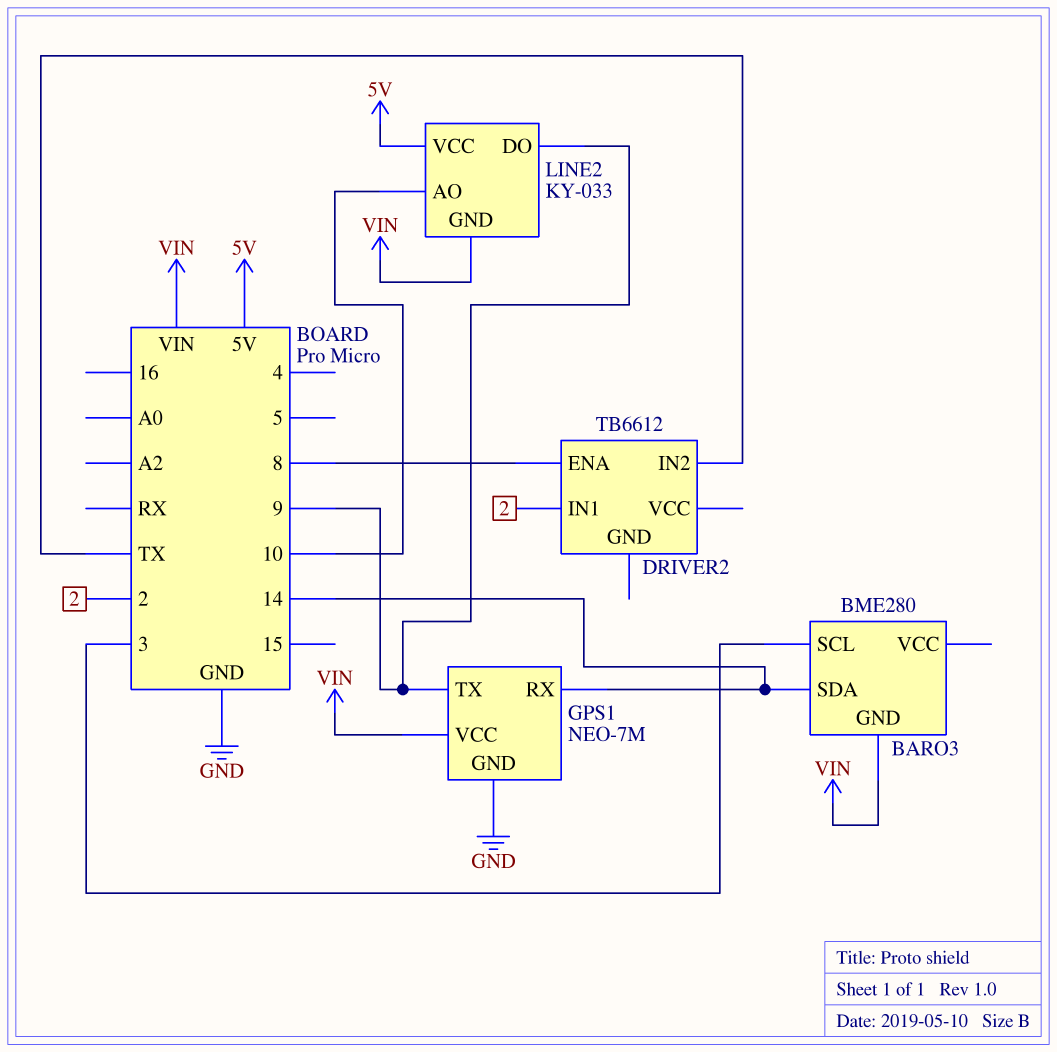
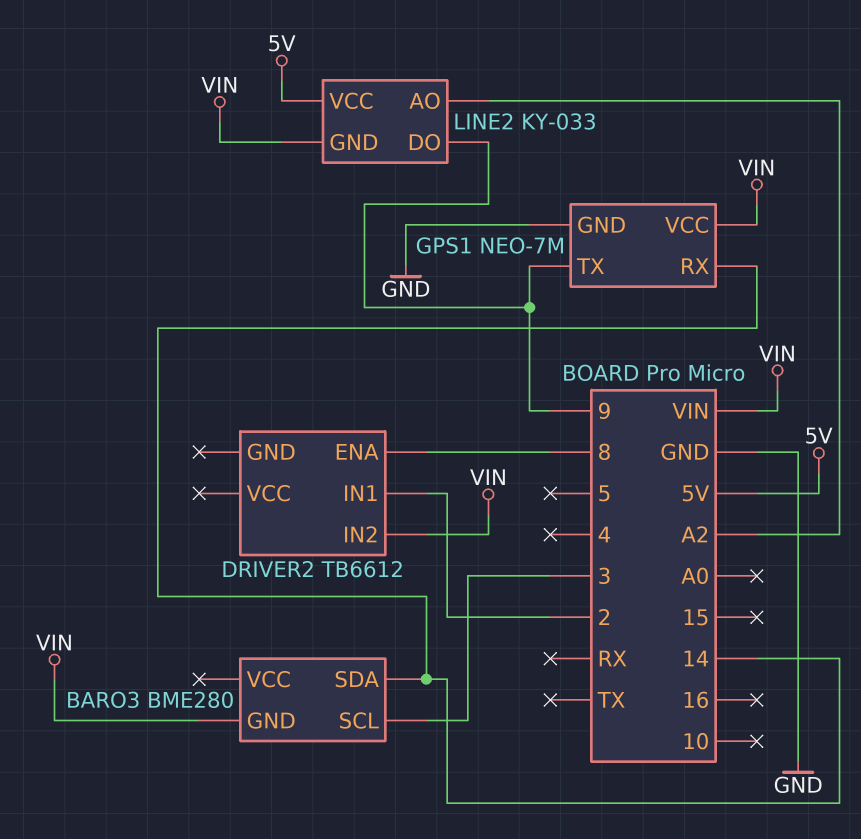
DRIVER2 pin IN2: TX -> VIN
LINE2 pin AO: 10 -> A2

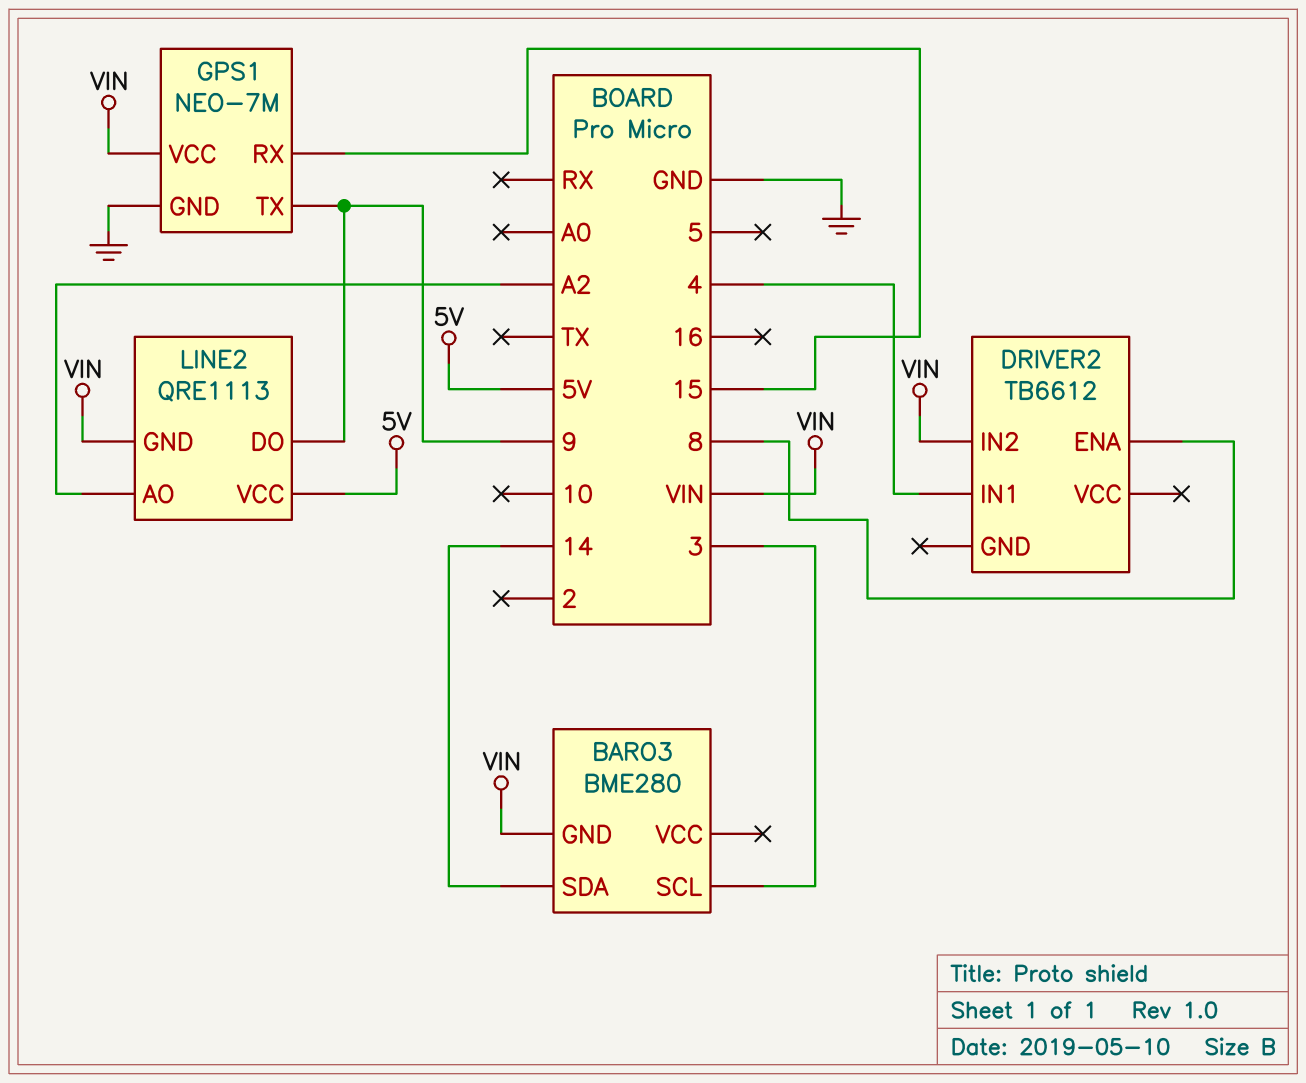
DRIVER2 pin IN1: 2 -> 4
GPS1 pin RX: 14 -> 15
LINE2: KY-033 -> QRE1113

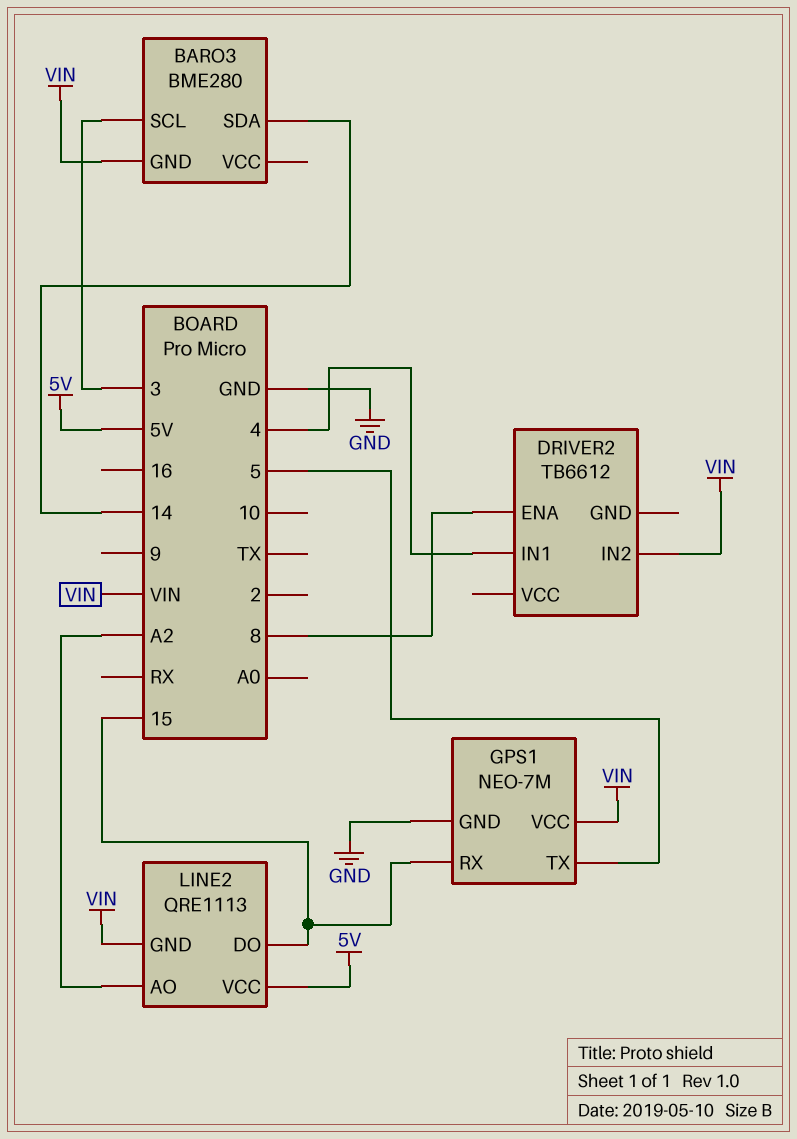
GPS1 pin TX: 9 -> 5
LINE2 pin DO: 9 -> 15

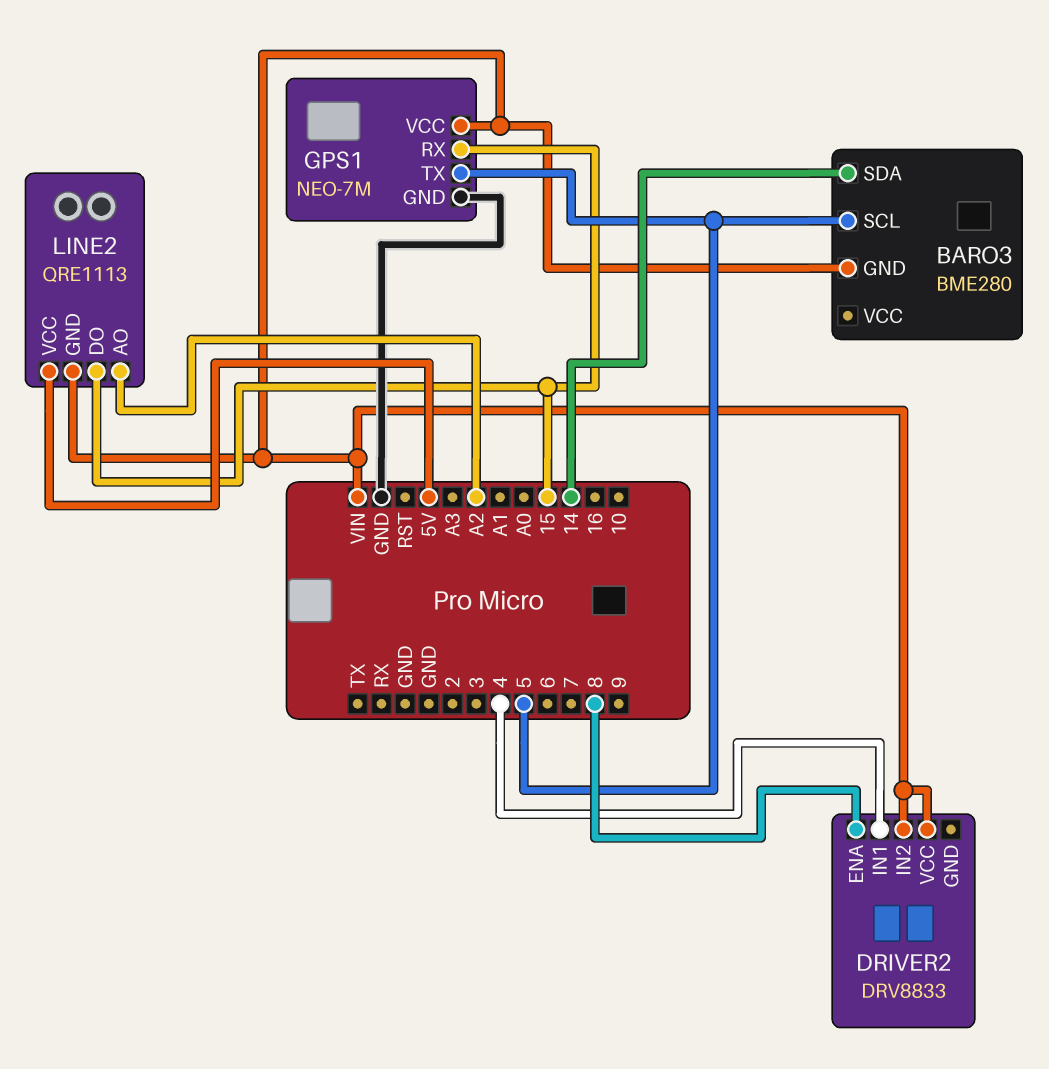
BARO3 pin SCL: 3 -> 5
DRIVER2: TB6612 -> DRV8833
DRIVER2 pin VCC: none -> VIN

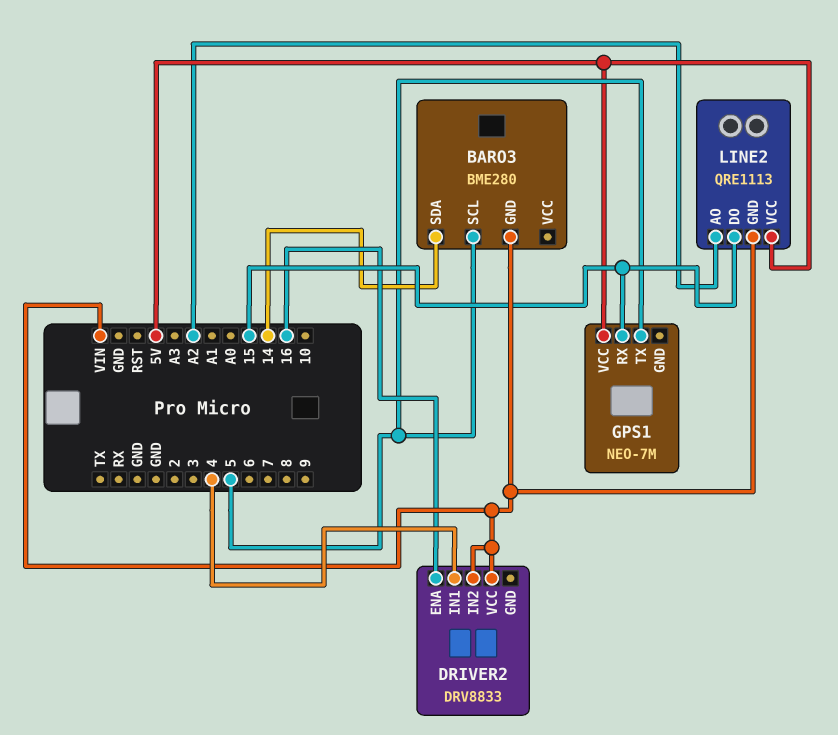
DRIVER2 pin ENA: 8 -> 16
GPS1 pin GND: GND -> none
GPS1 pin VCC: VIN -> 5V

